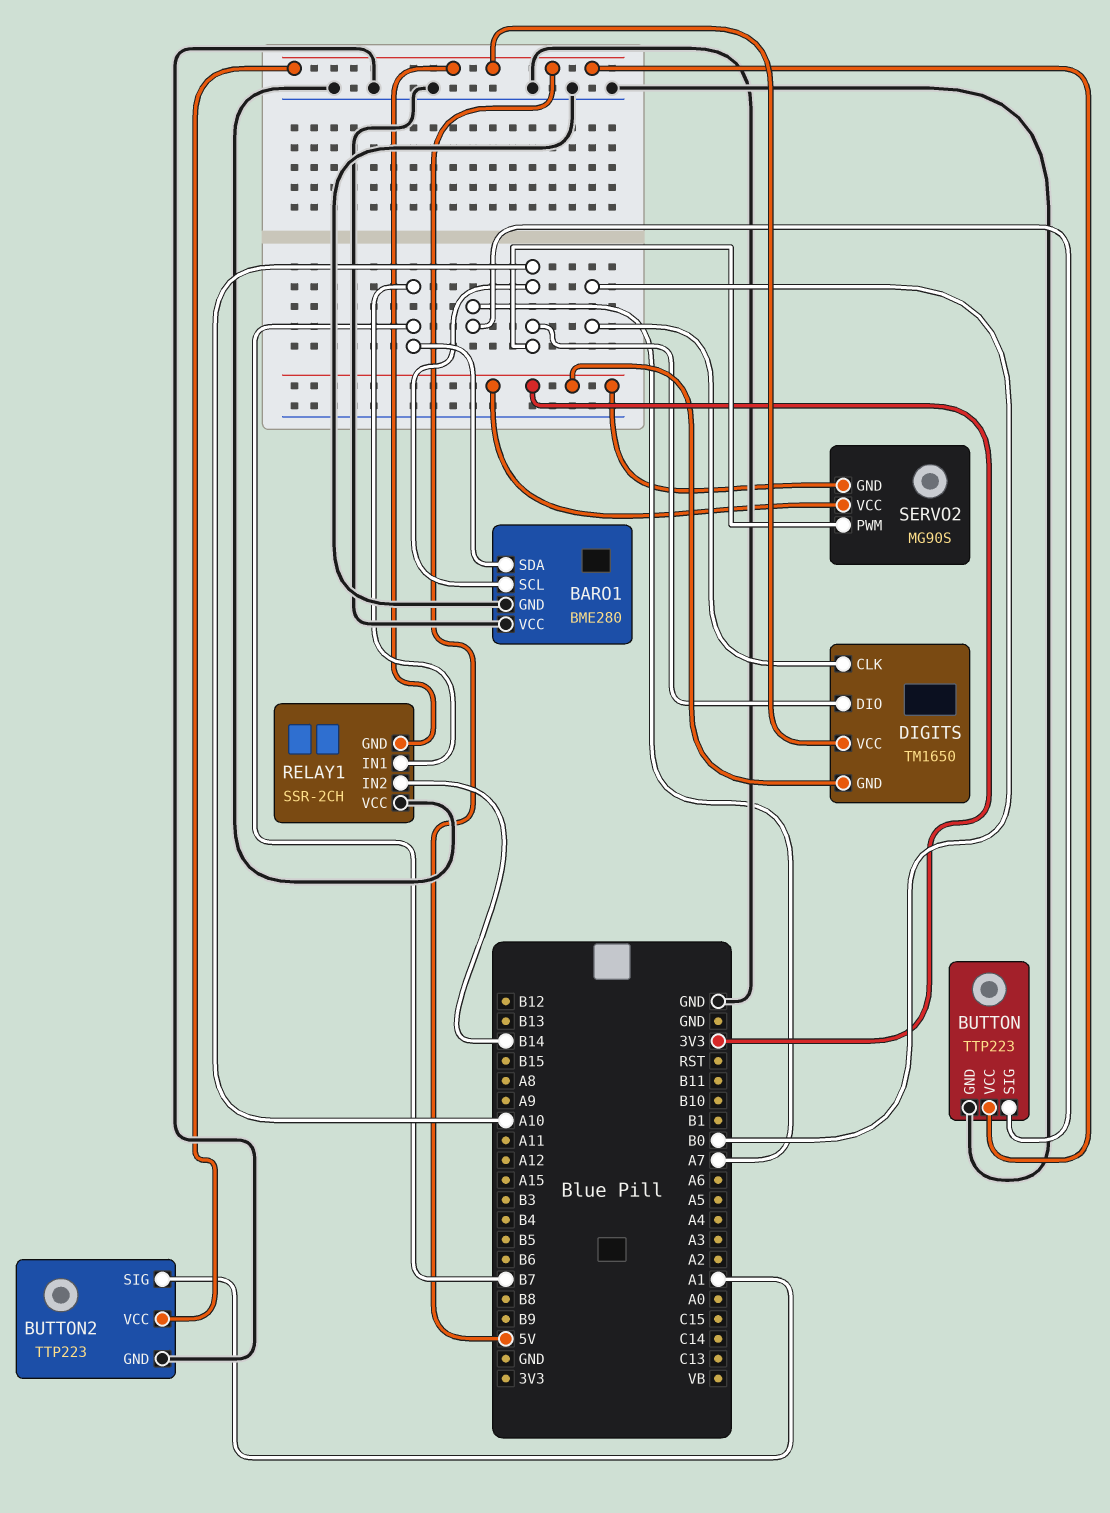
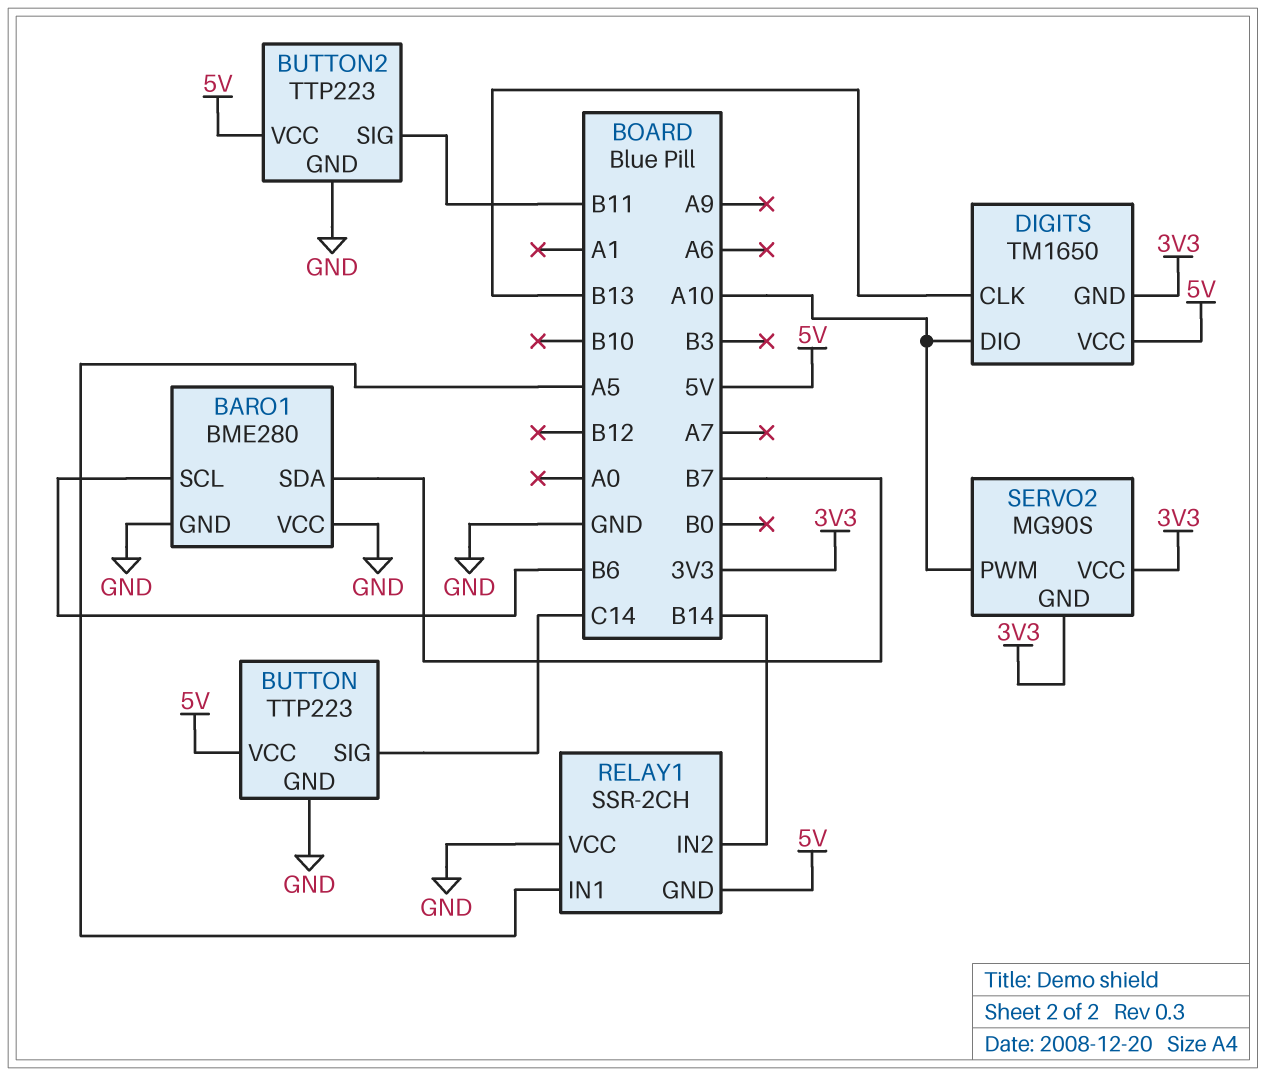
BARO1 pin SCL: A10 -> B6
BUTTON pin SIG: A7 -> C14
BUTTON2 pin SIG: A1 -> B11
DIGITS pin CLK: B0 -> B13
RELAY1 pin IN1: B7 -> A5

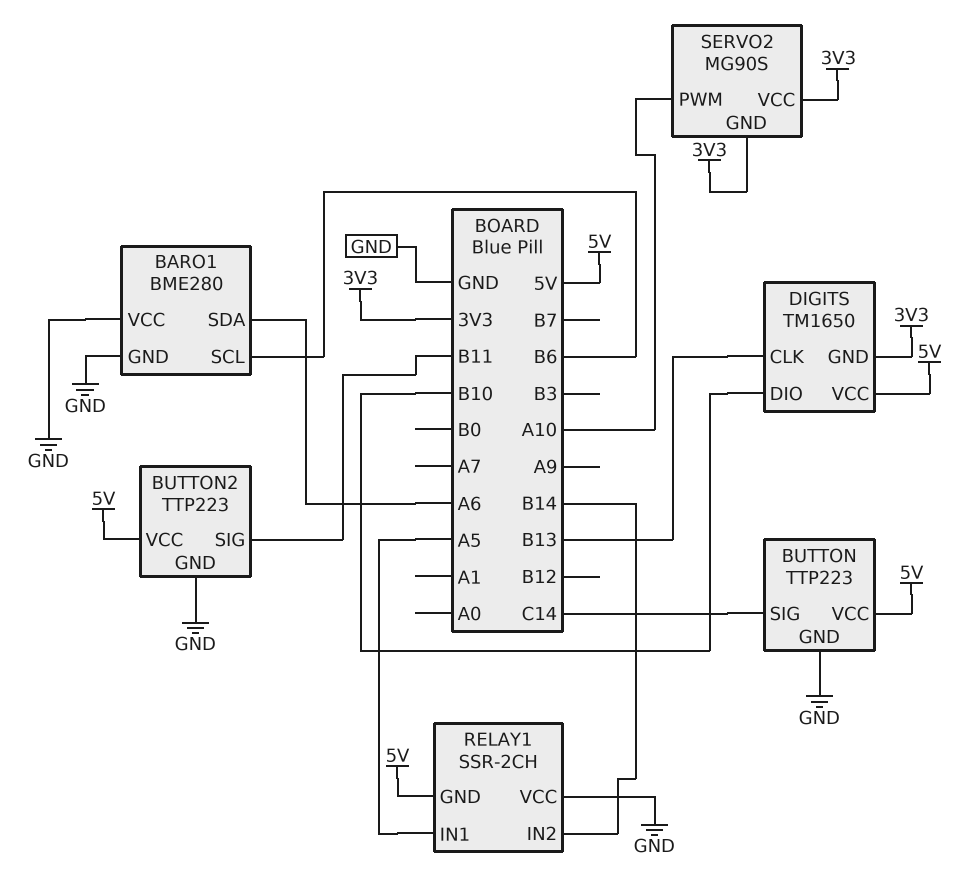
BARO1 pin SDA: B7 -> A6
DIGITS pin DIO: A10 -> B10

